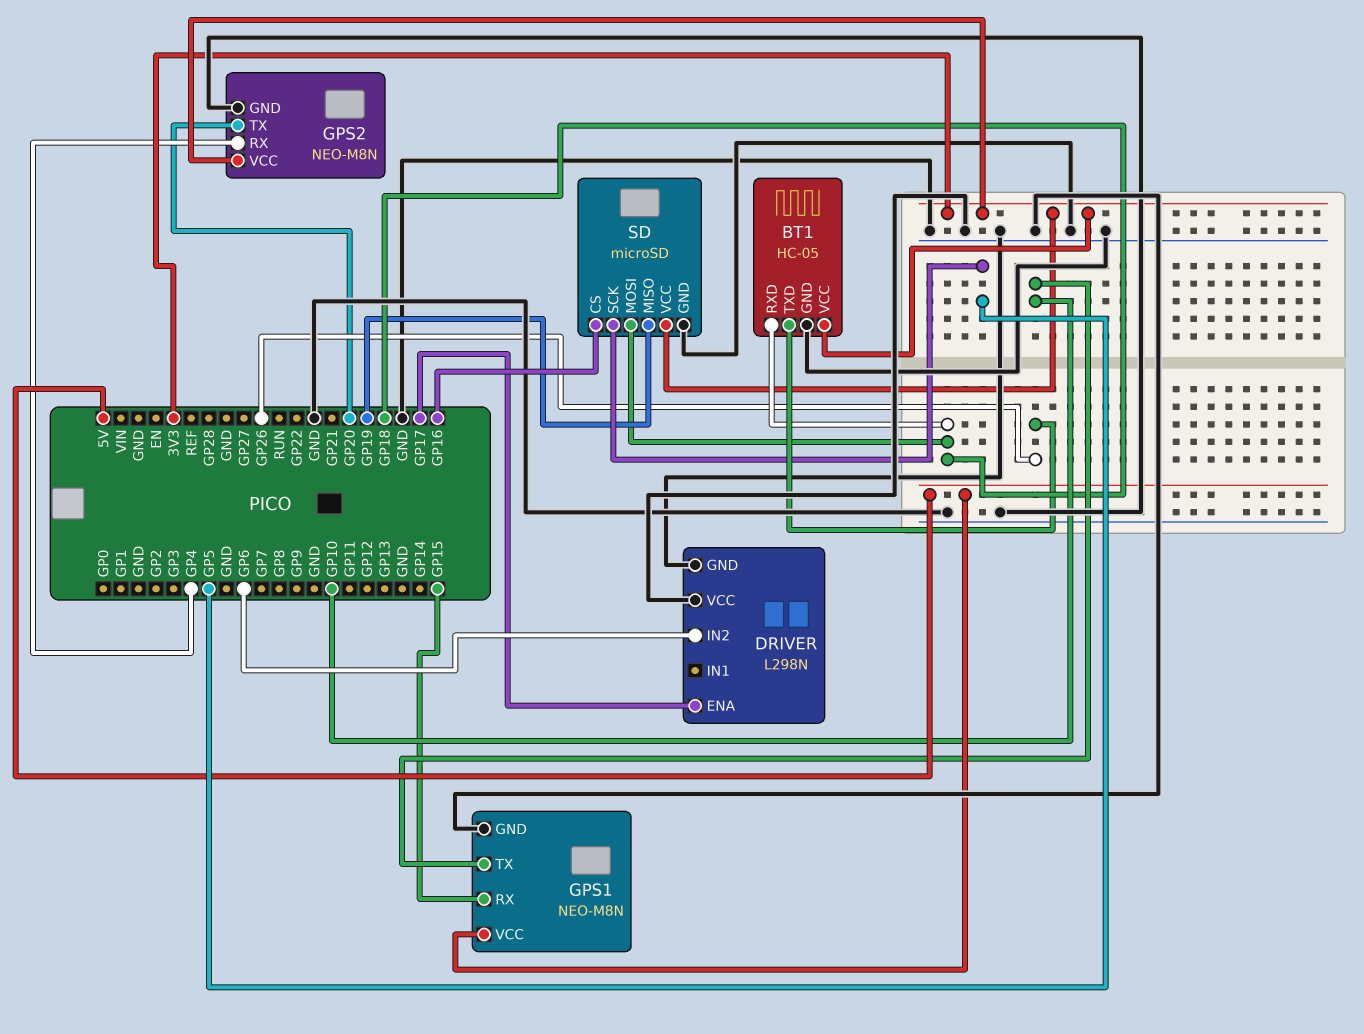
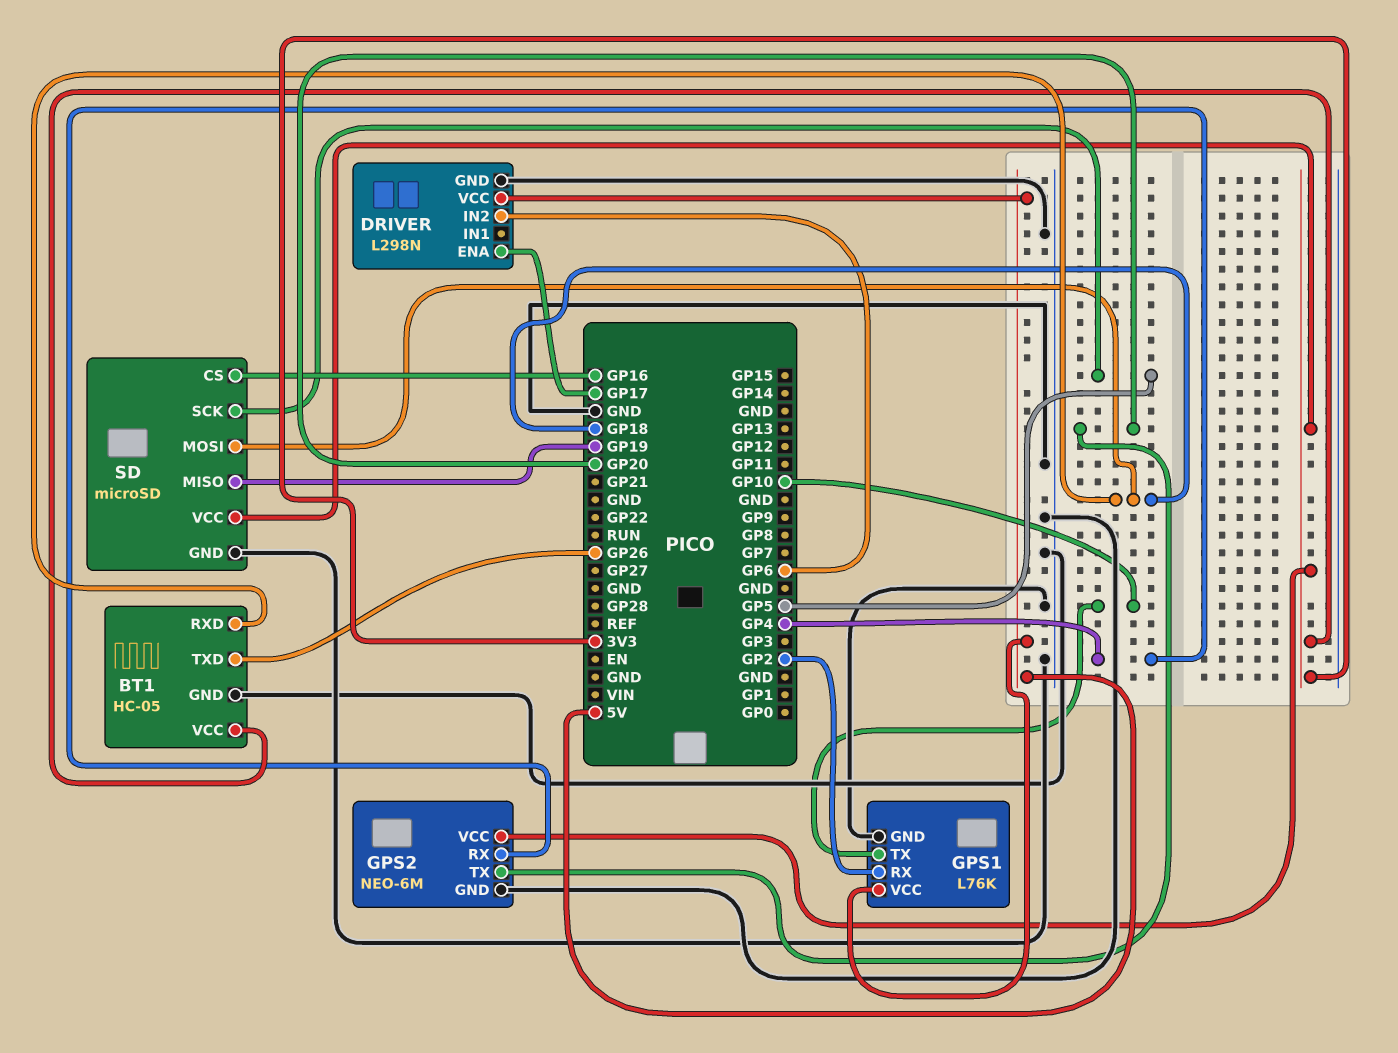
DRIVER pin VCC: GND -> 5V
GPS1: NEO-M8N -> L76K
GPS1 pin RX: GP15 -> GP2
GPS2: NEO-M8N -> NEO-6M

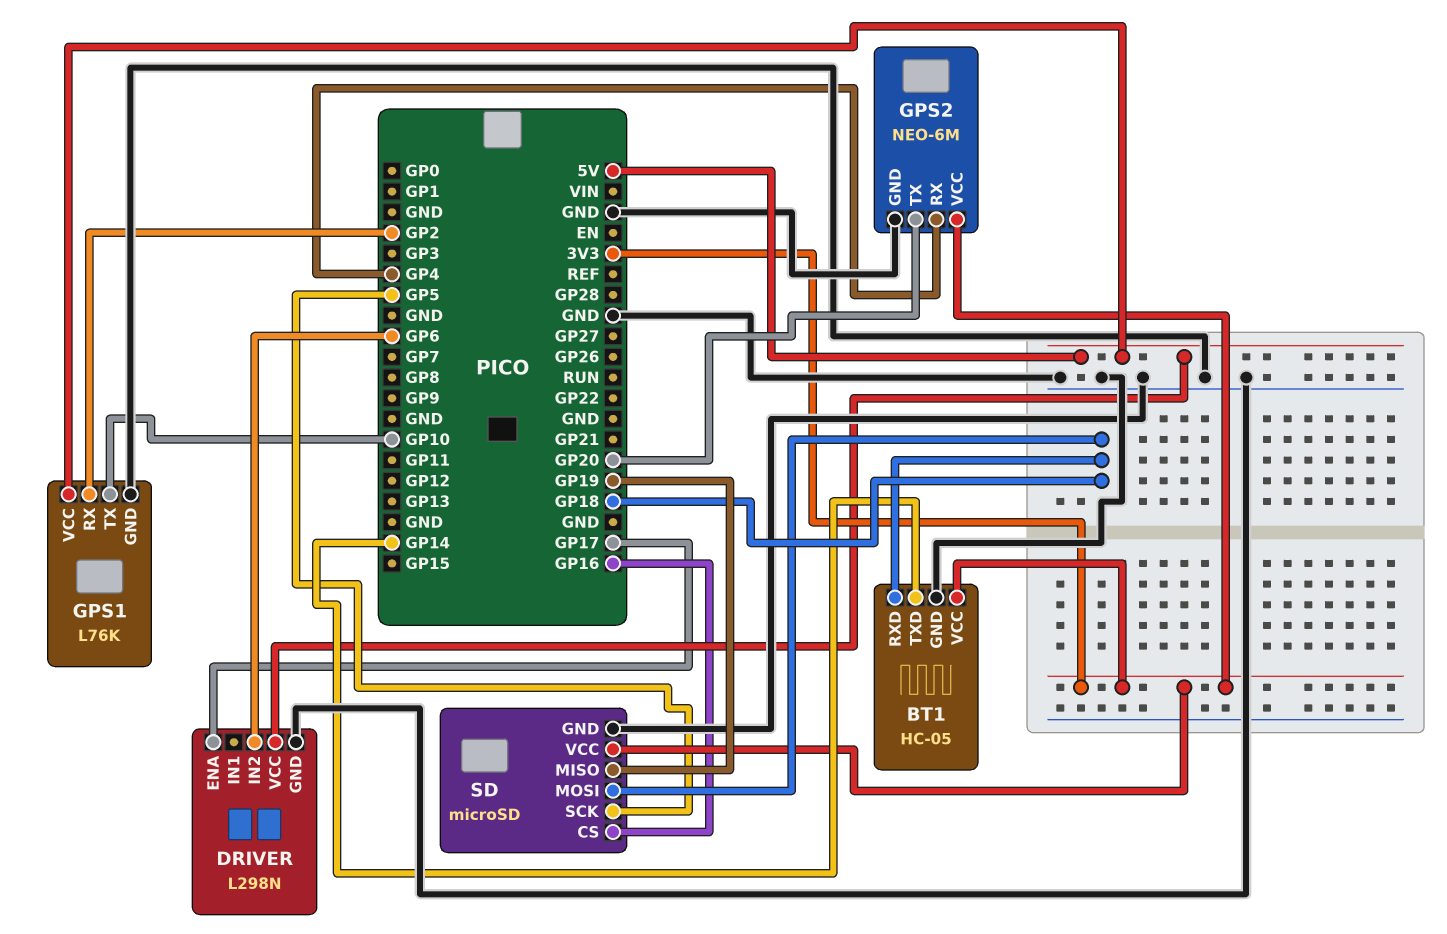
BT1 pin TXD: GP26 -> GP14

